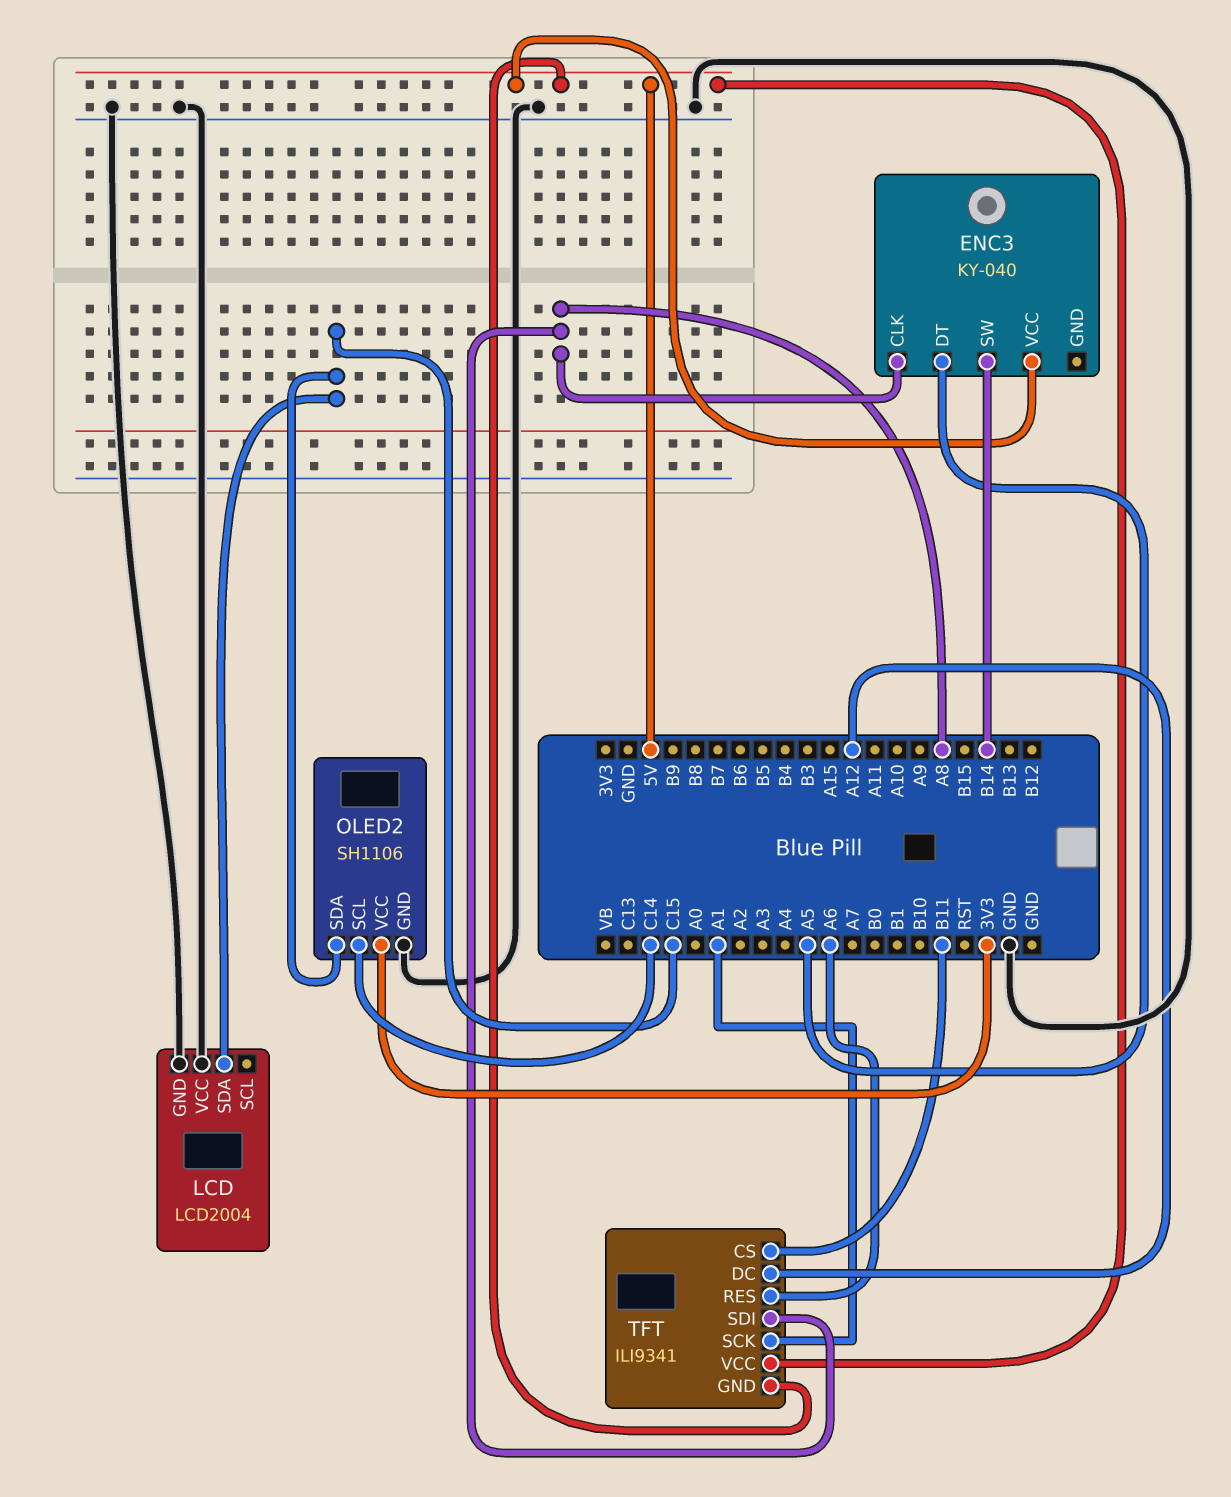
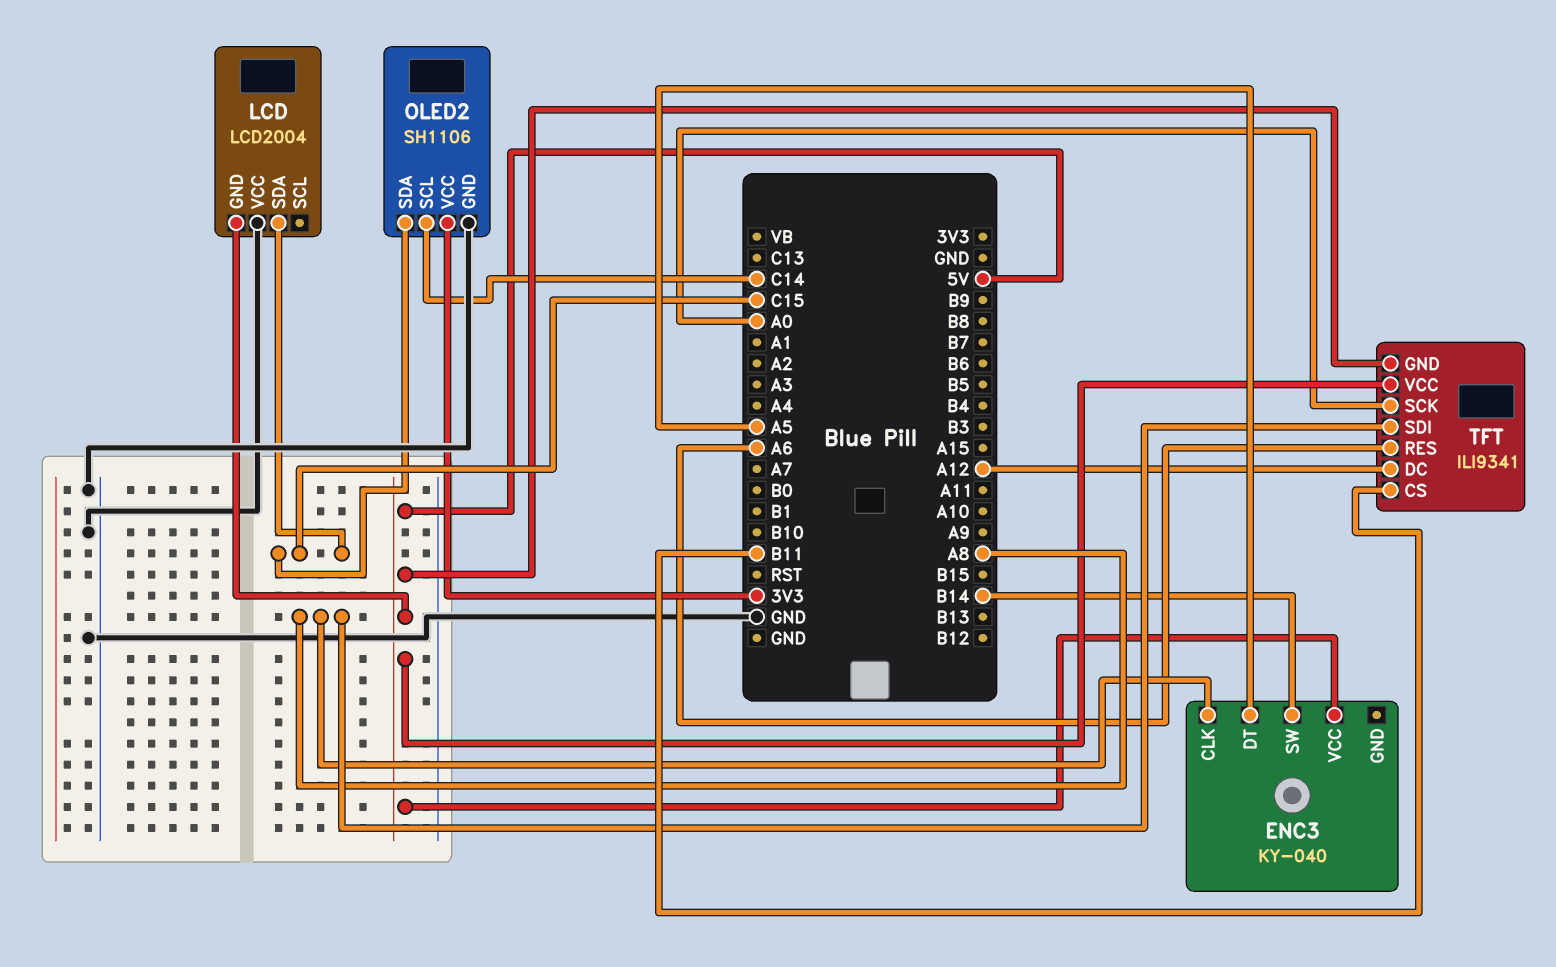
LCD pin GND: GND -> 5V
TFT pin SCK: A1 -> A0

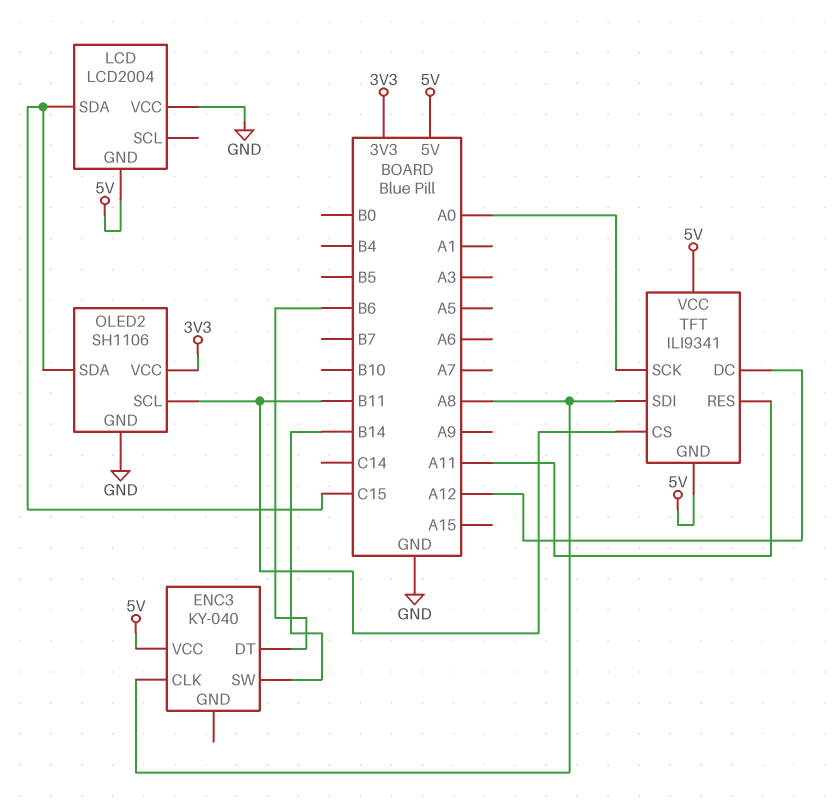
ENC3 pin DT: A5 -> B6
OLED2 pin SCL: C14 -> B11
TFT pin RES: A6 -> A11

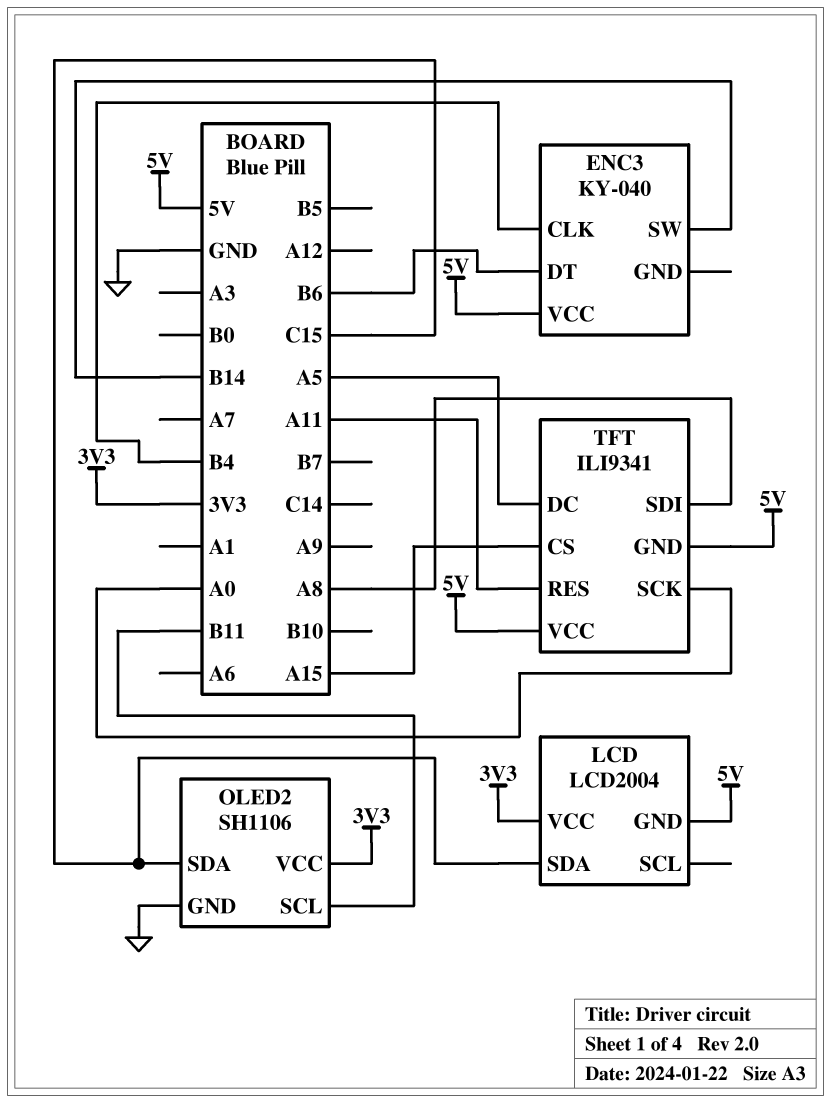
ENC3 pin CLK: A8 -> B4
LCD pin VCC: GND -> 3V3
TFT pin CS: B11 -> A15
TFT pin DC: A12 -> A5

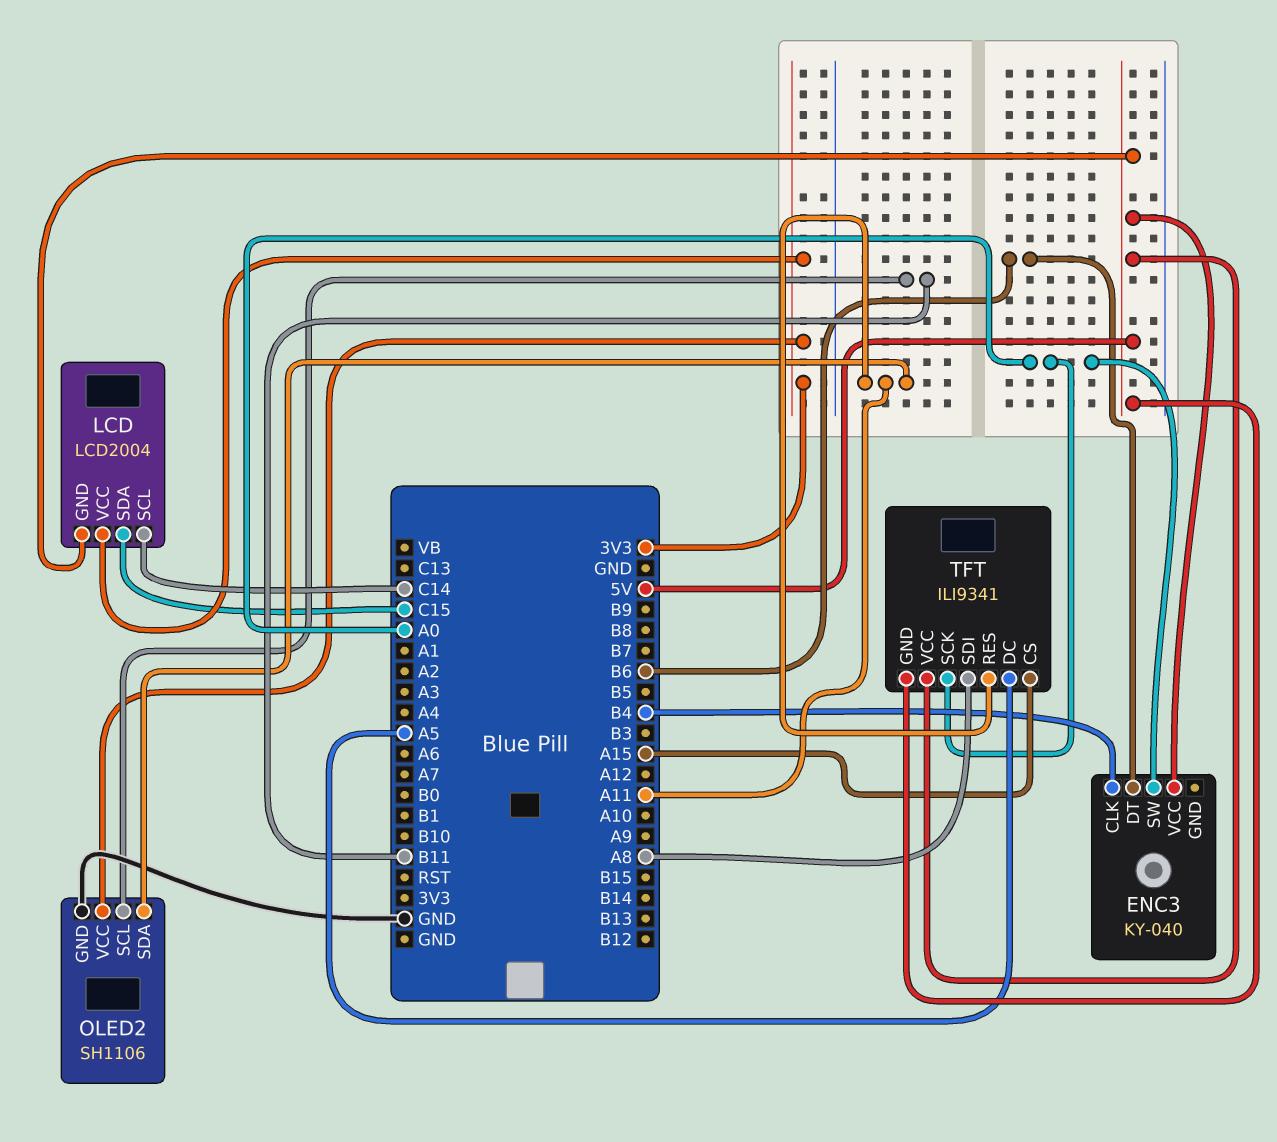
ENC3 pin SW: B14 -> A0
LCD pin SCL: none -> C14
OLED2 pin SDA: C15 -> A11

